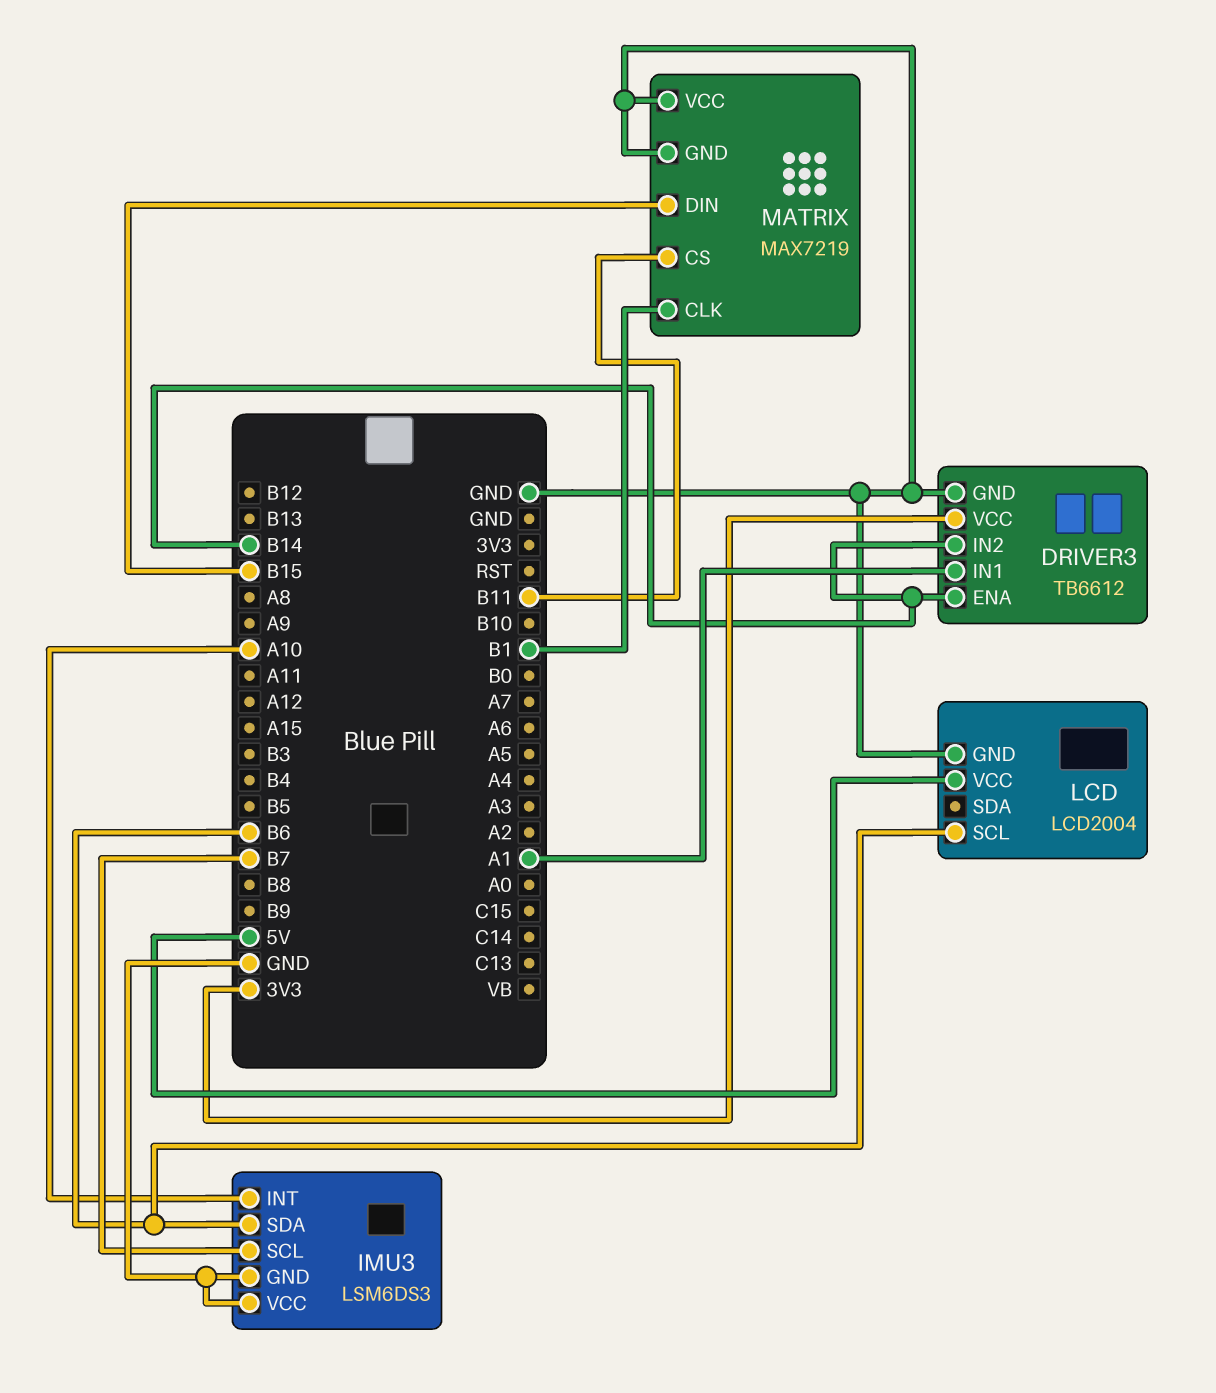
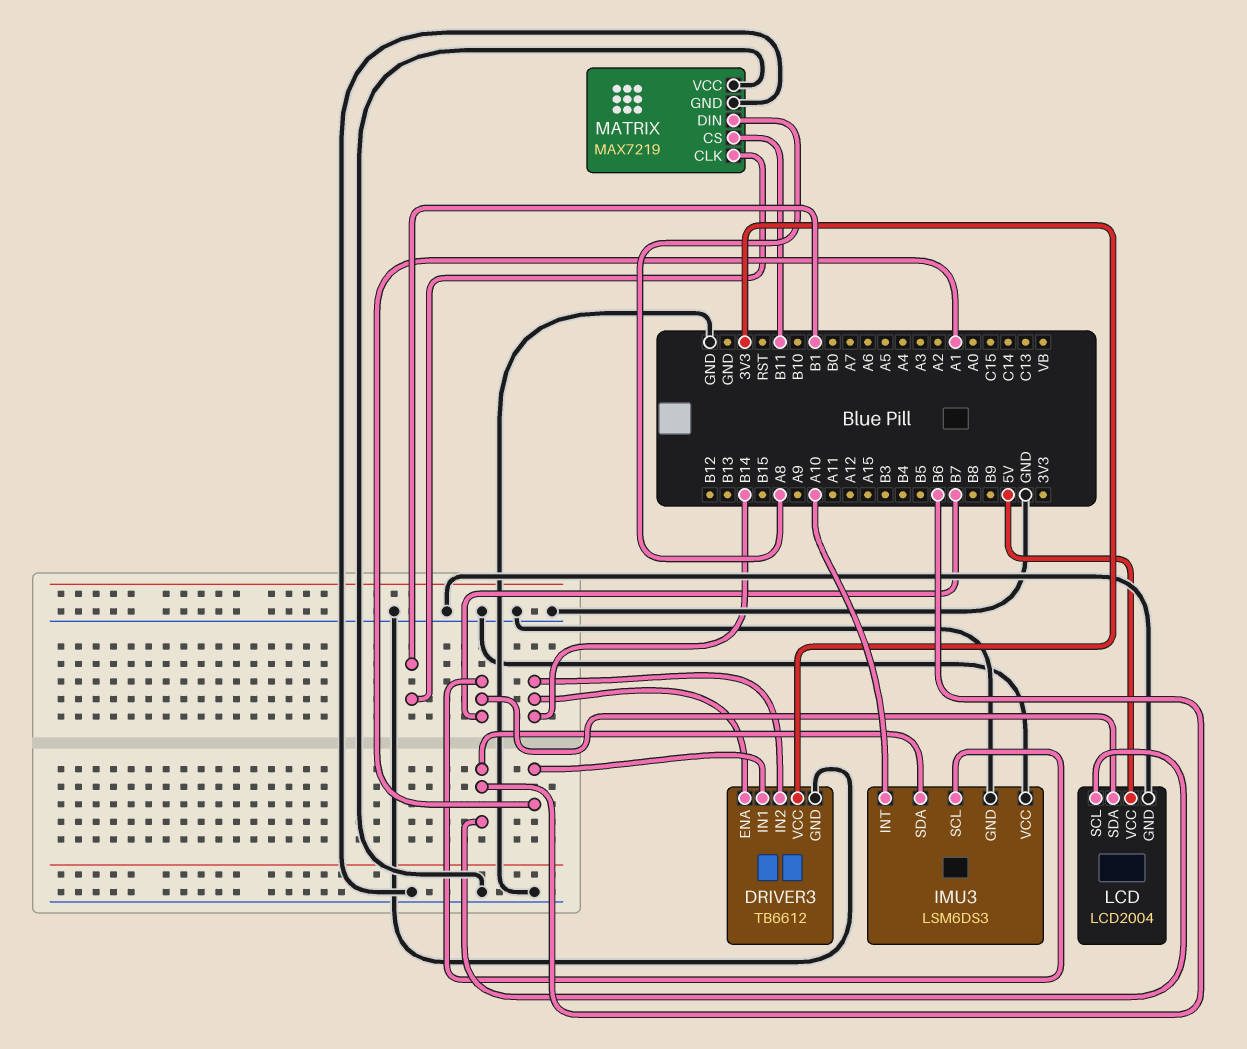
LCD pin SDA: none -> B7
MATRIX pin DIN: B15 -> A8

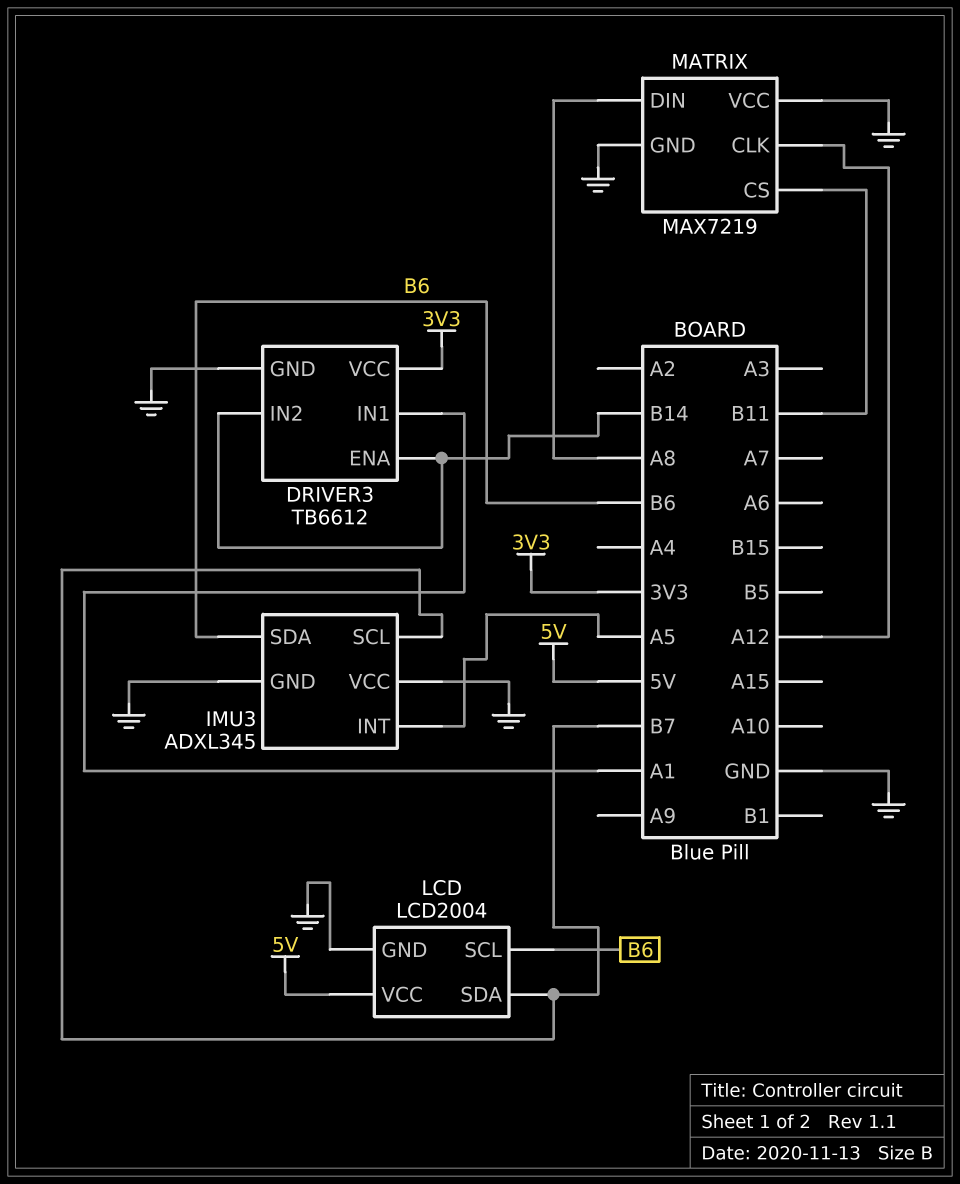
IMU3: LSM6DS3 -> ADXL345
IMU3 pin INT: A10 -> A5
MATRIX pin CLK: B1 -> A12

